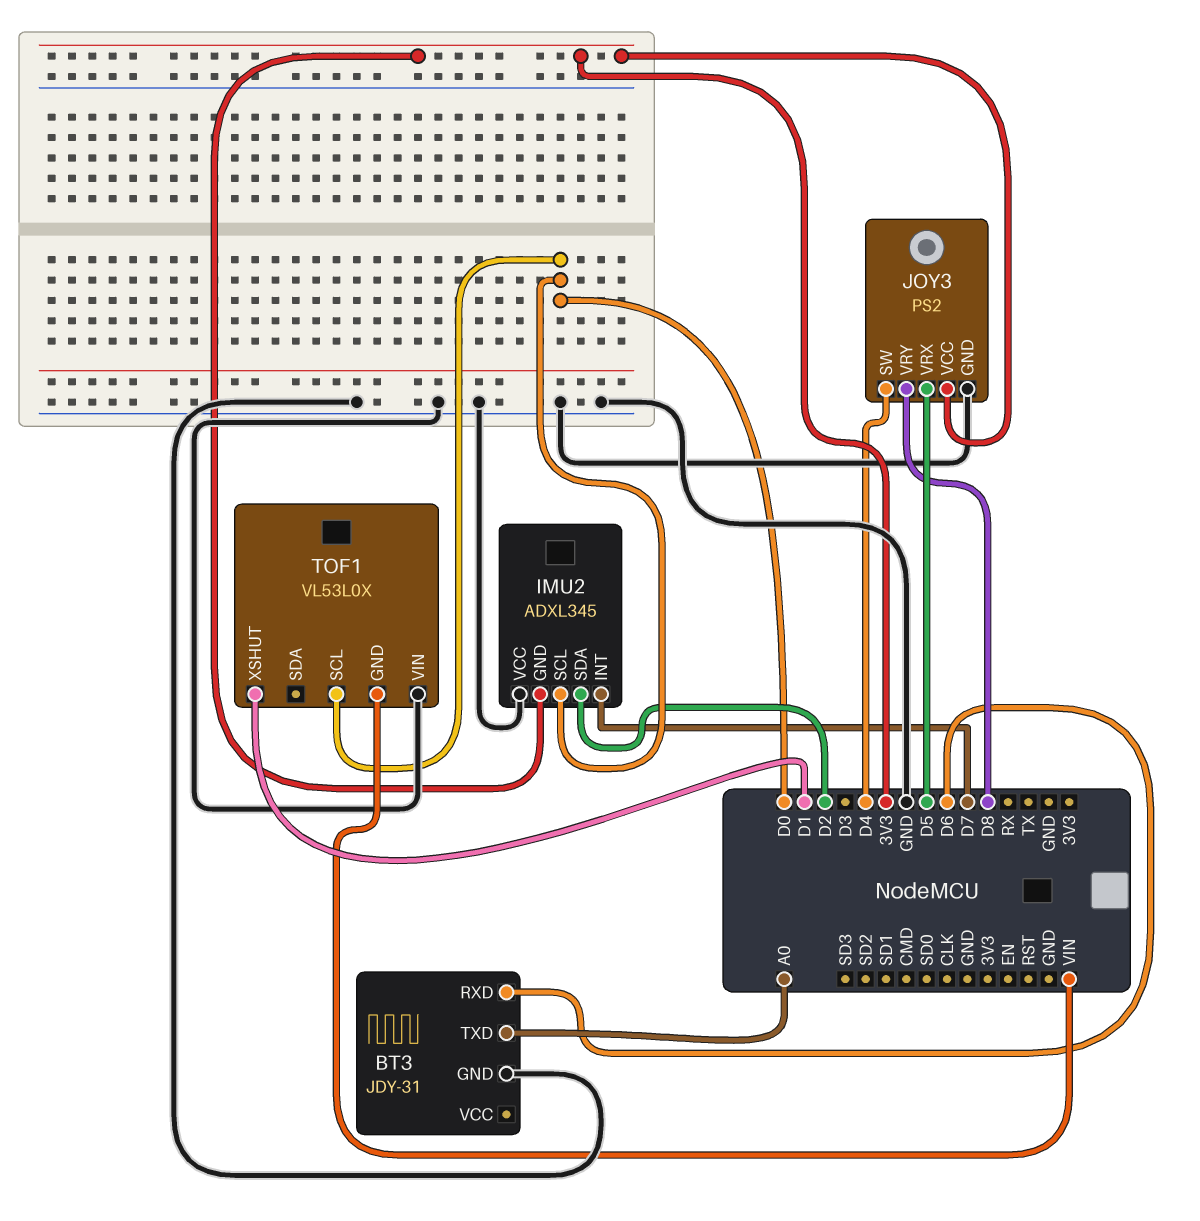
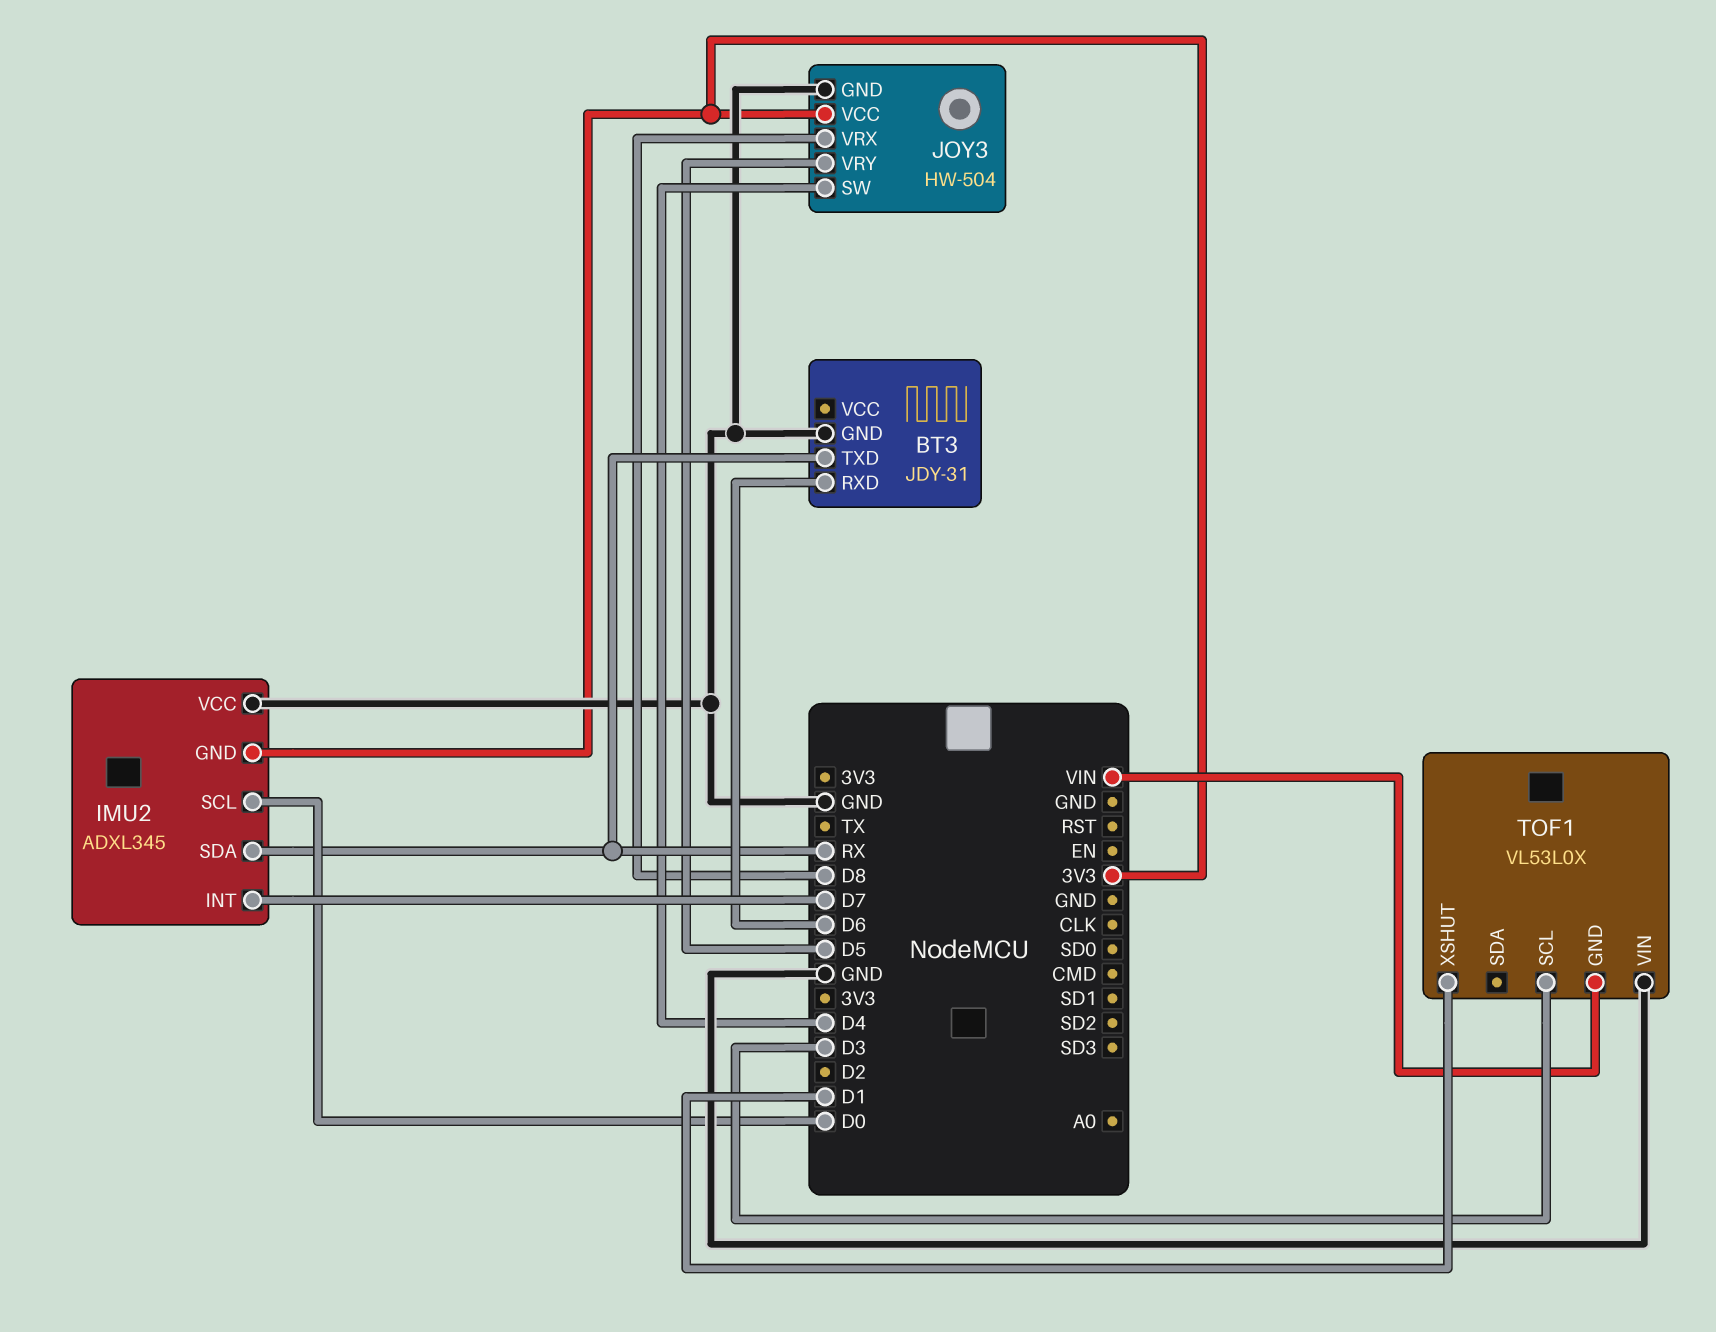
BT3 pin TXD: A0 -> RX
IMU2 pin SDA: D2 -> RX
JOY3: PS2 -> HW-504
JOY3 pin VRX: D5 -> D8
JOY3 pin VRY: D8 -> D5
TOF1 pin SCL: D0 -> D3

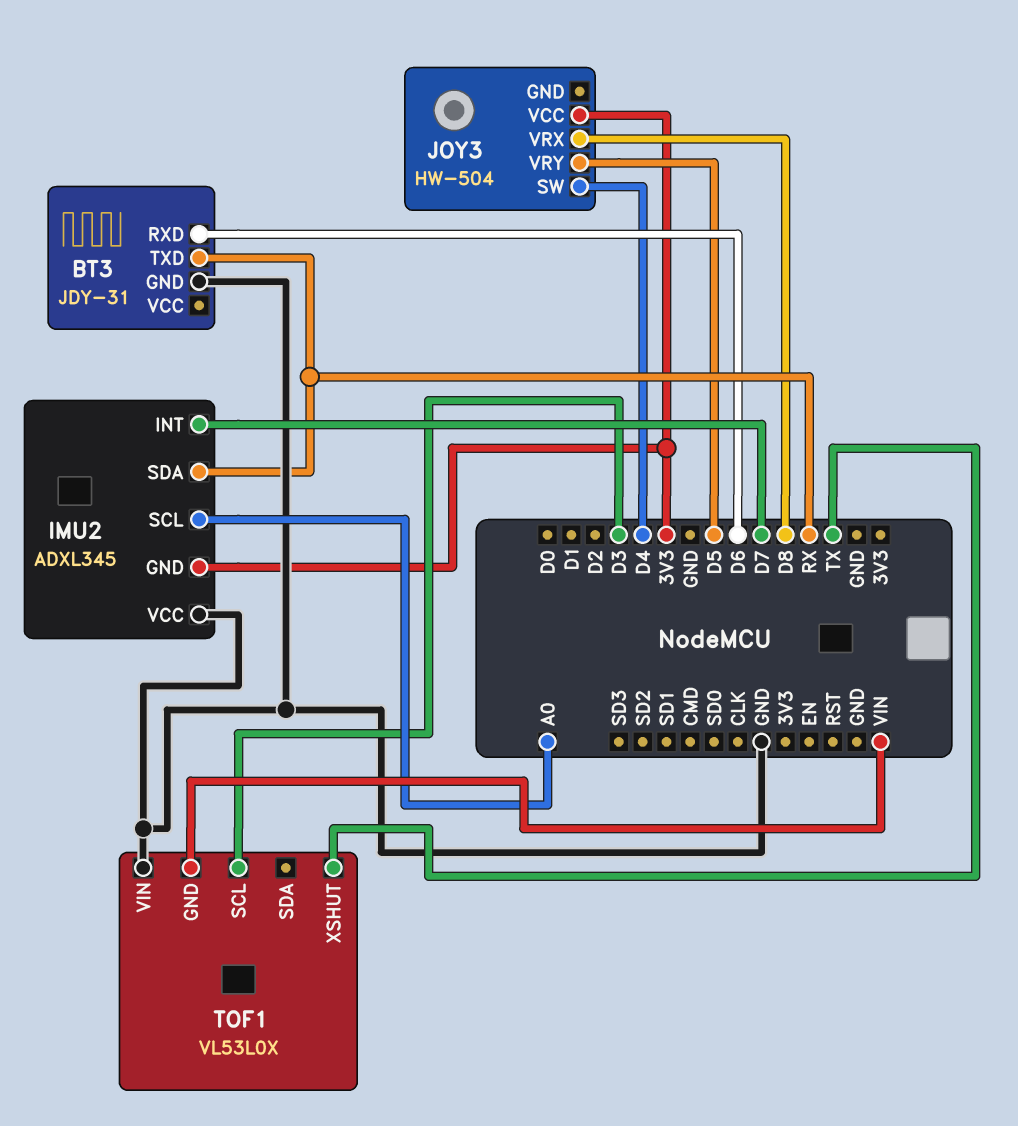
IMU2 pin SCL: D0 -> A0
JOY3 pin GND: GND -> none
TOF1 pin XSHUT: D1 -> TX

